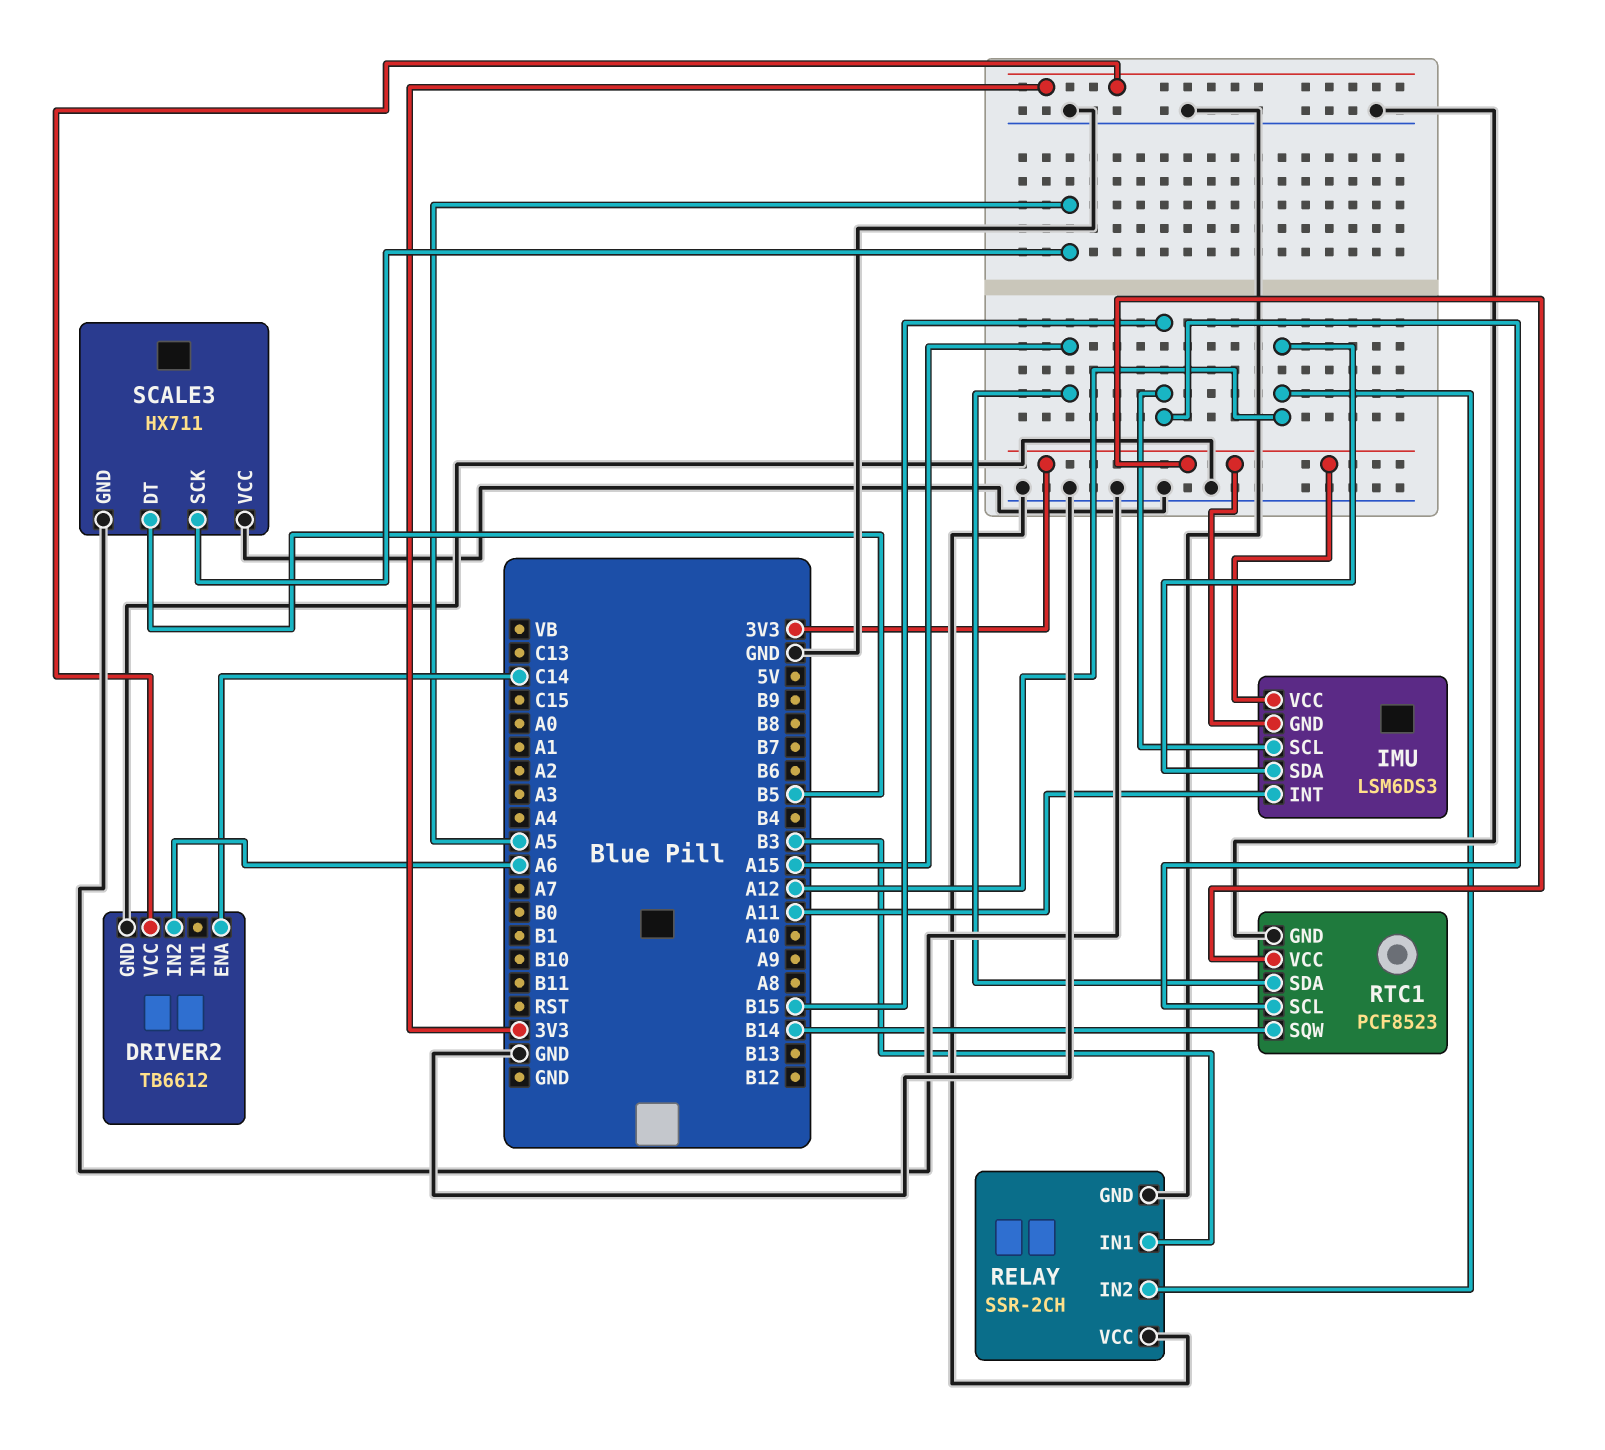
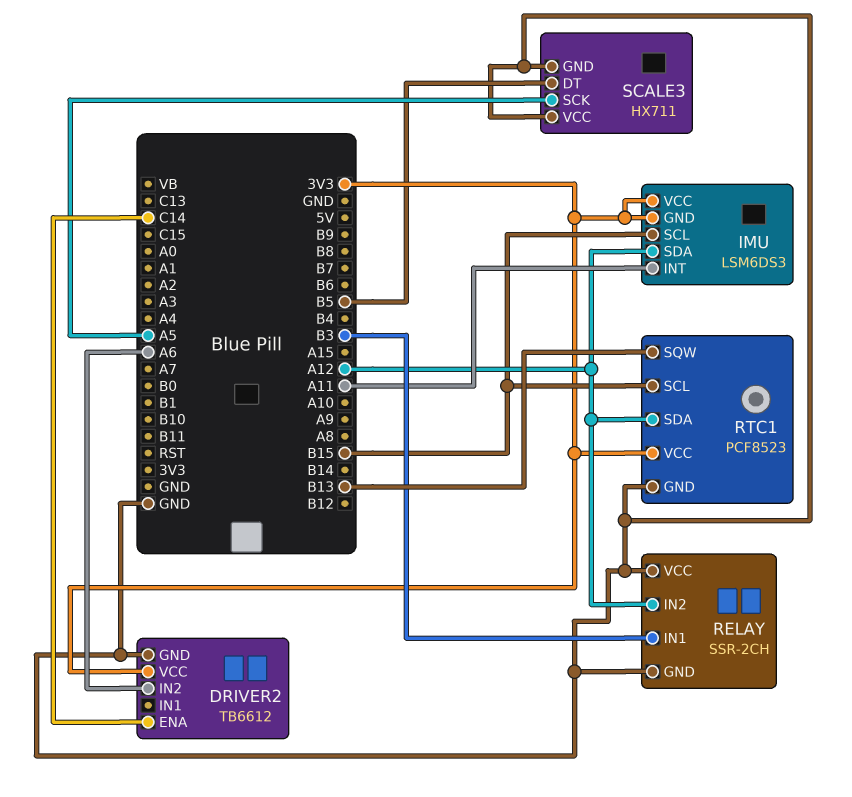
RTC1 pin SDA: A15 -> A12
RTC1 pin SQW: B14 -> B13

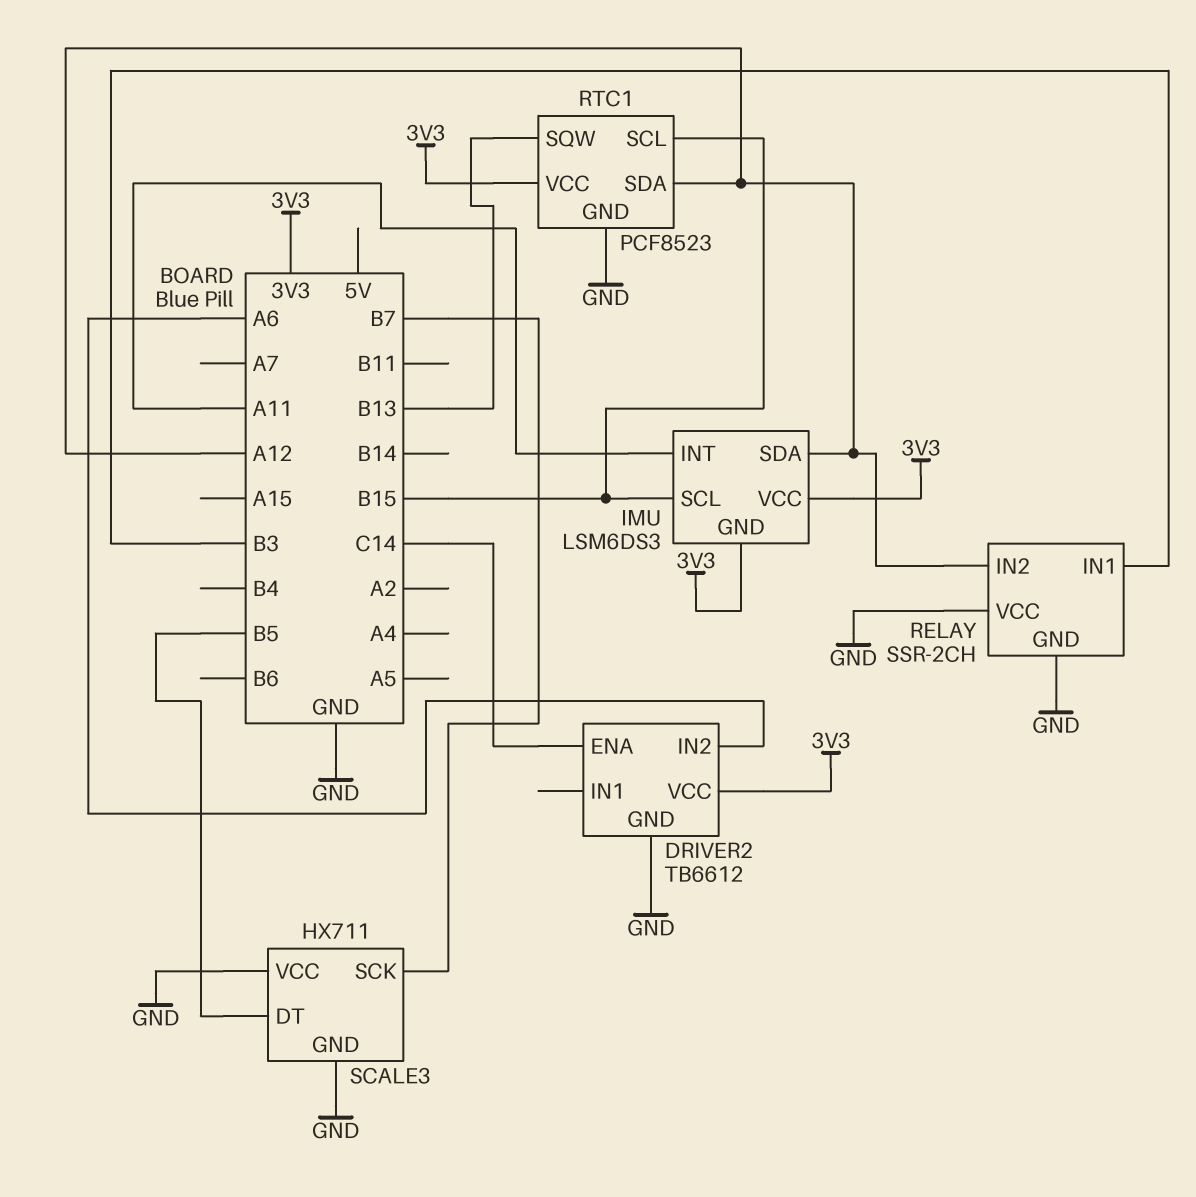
SCALE3 pin SCK: A5 -> B7

